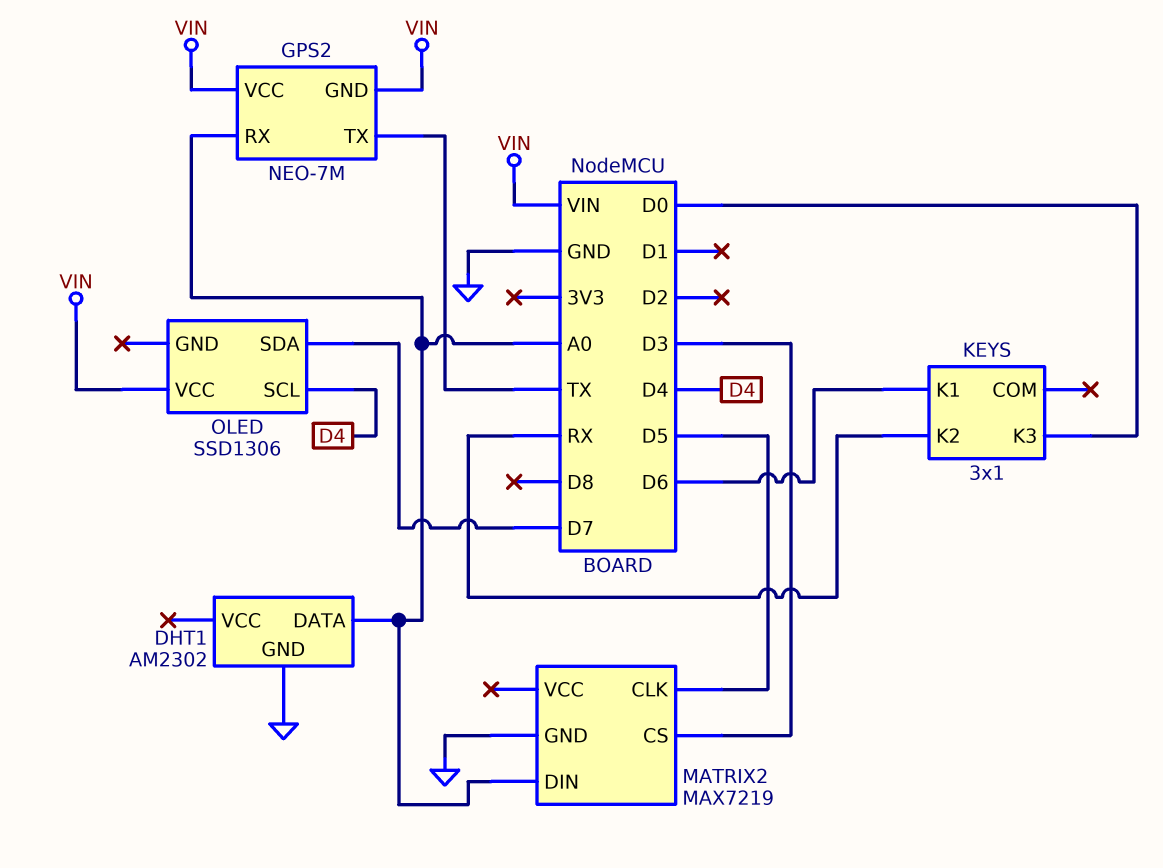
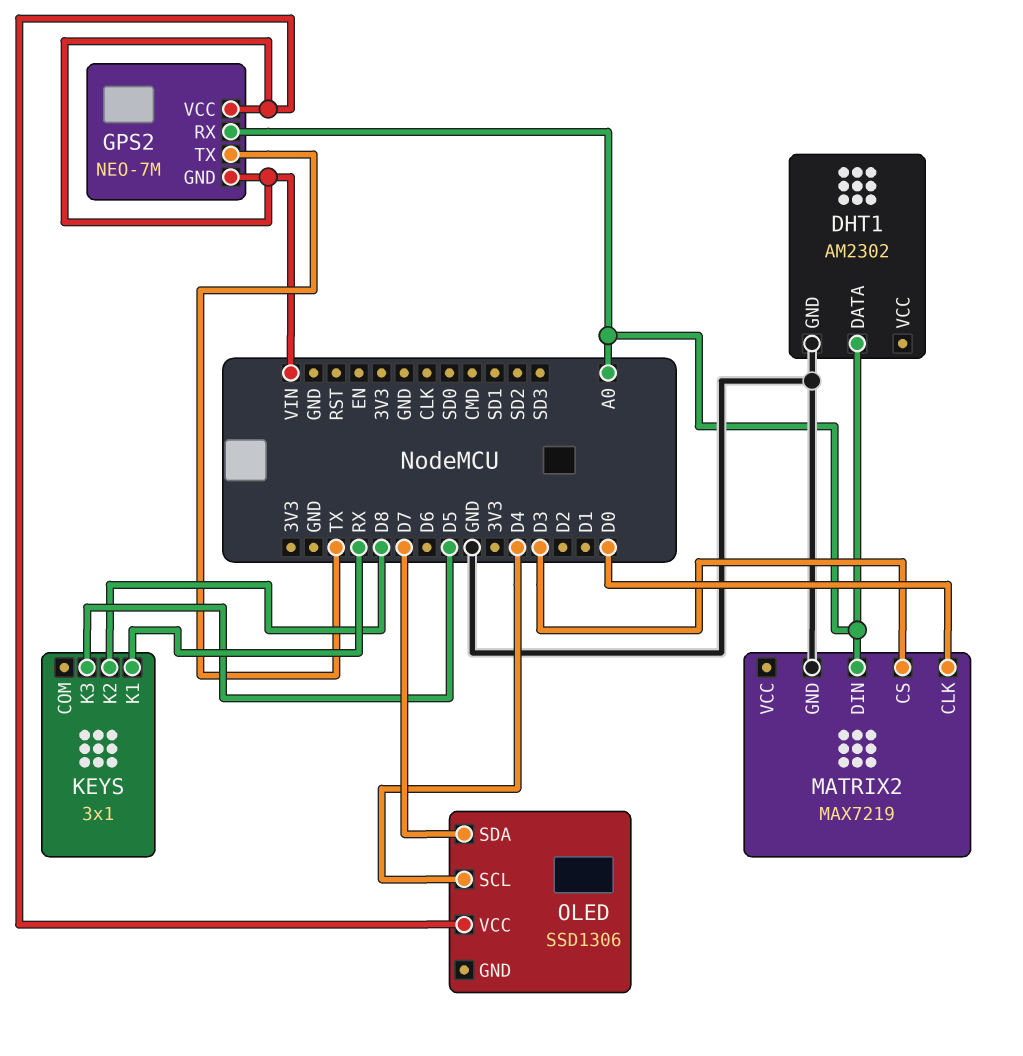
KEYS pin K1: D6 -> RX
KEYS pin K2: RX -> D8
KEYS pin K3: D0 -> D5
MATRIX2 pin CLK: D5 -> D0

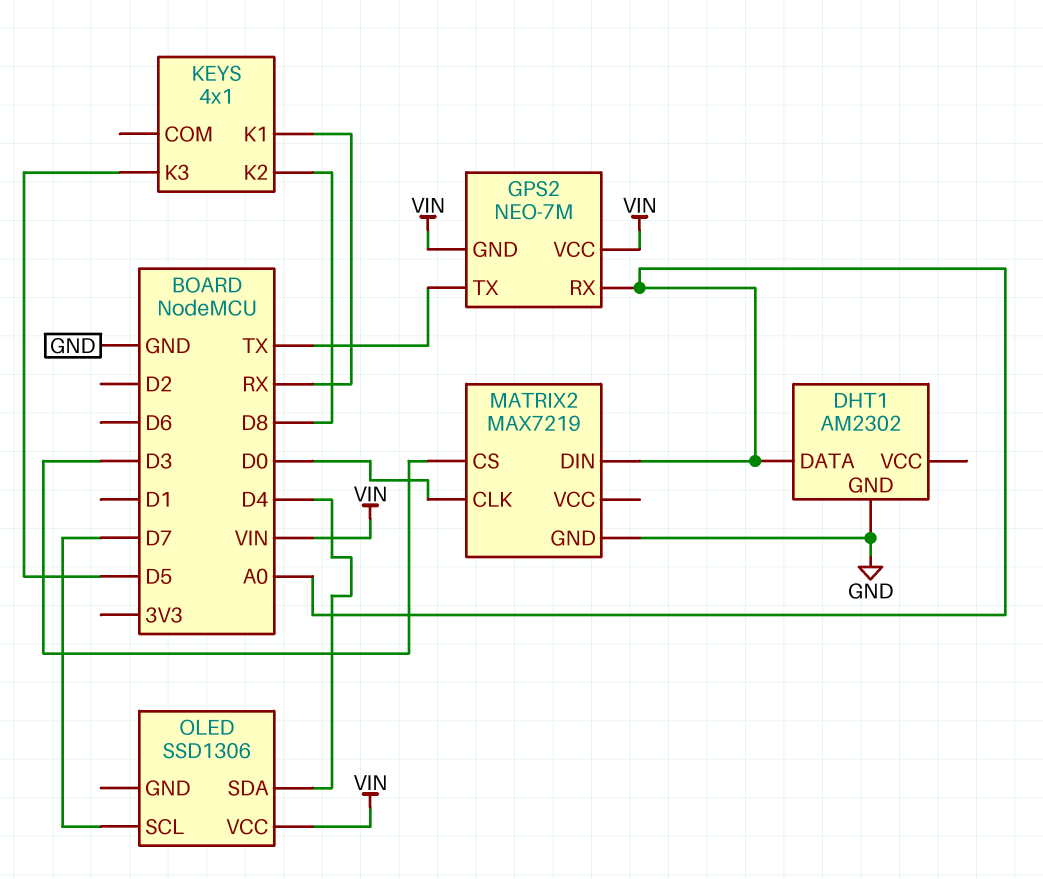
KEYS: 3x1 -> 4x1
OLED pin SCL: D4 -> D7
OLED pin SDA: D7 -> D4

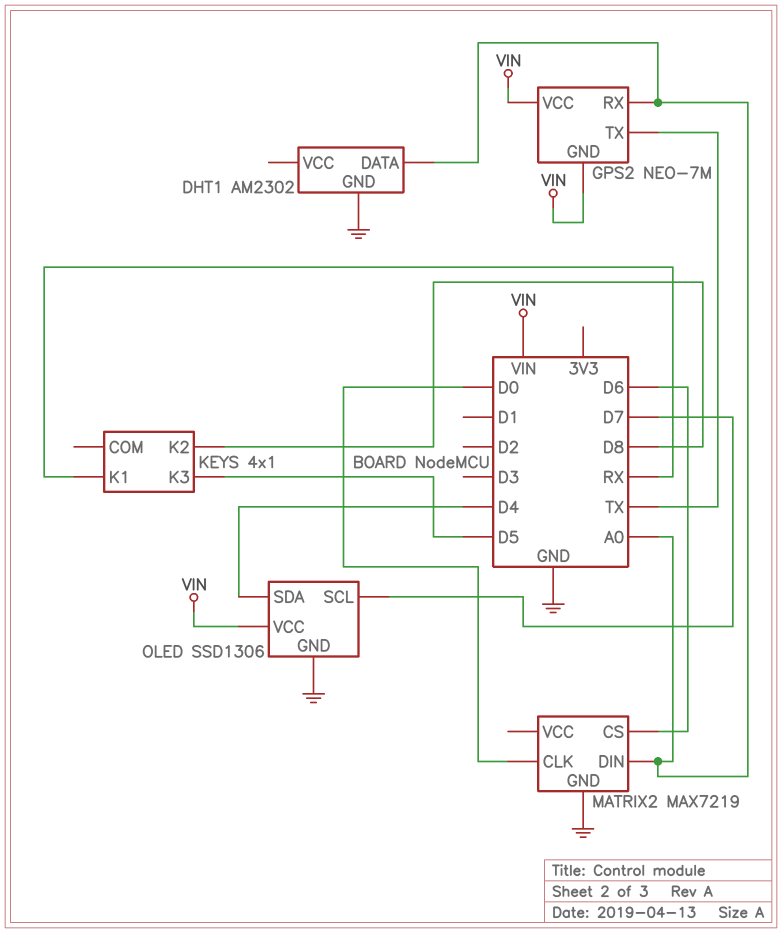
MATRIX2 pin CS: D3 -> D6
OLED pin GND: none -> GND

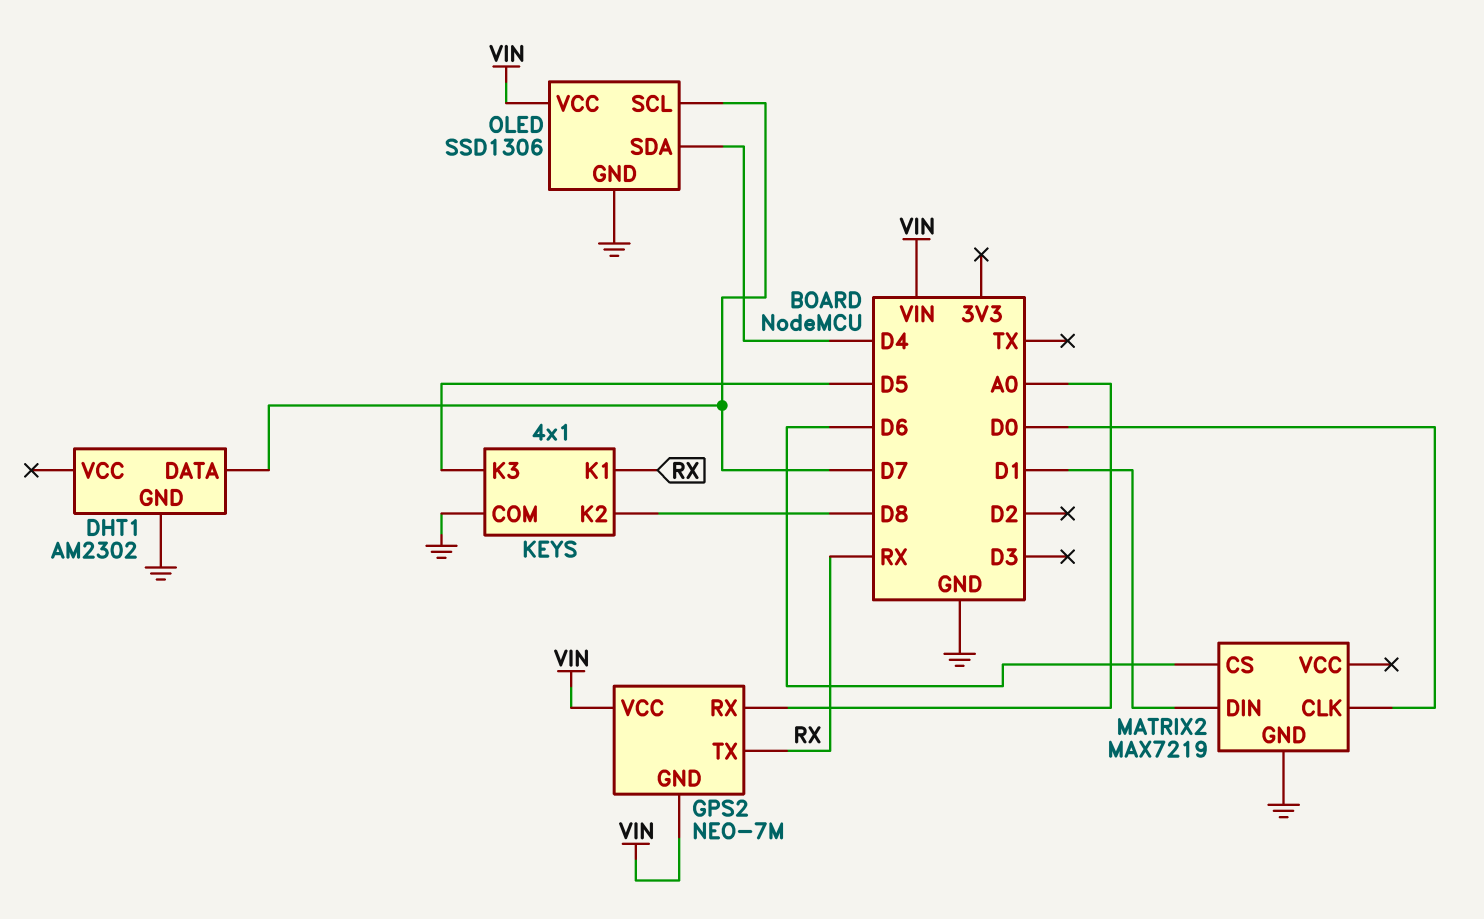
DHT1 pin DATA: A0 -> D7
GPS2 pin TX: TX -> RX
KEYS pin COM: none -> GND
MATRIX2 pin DIN: A0 -> D1

